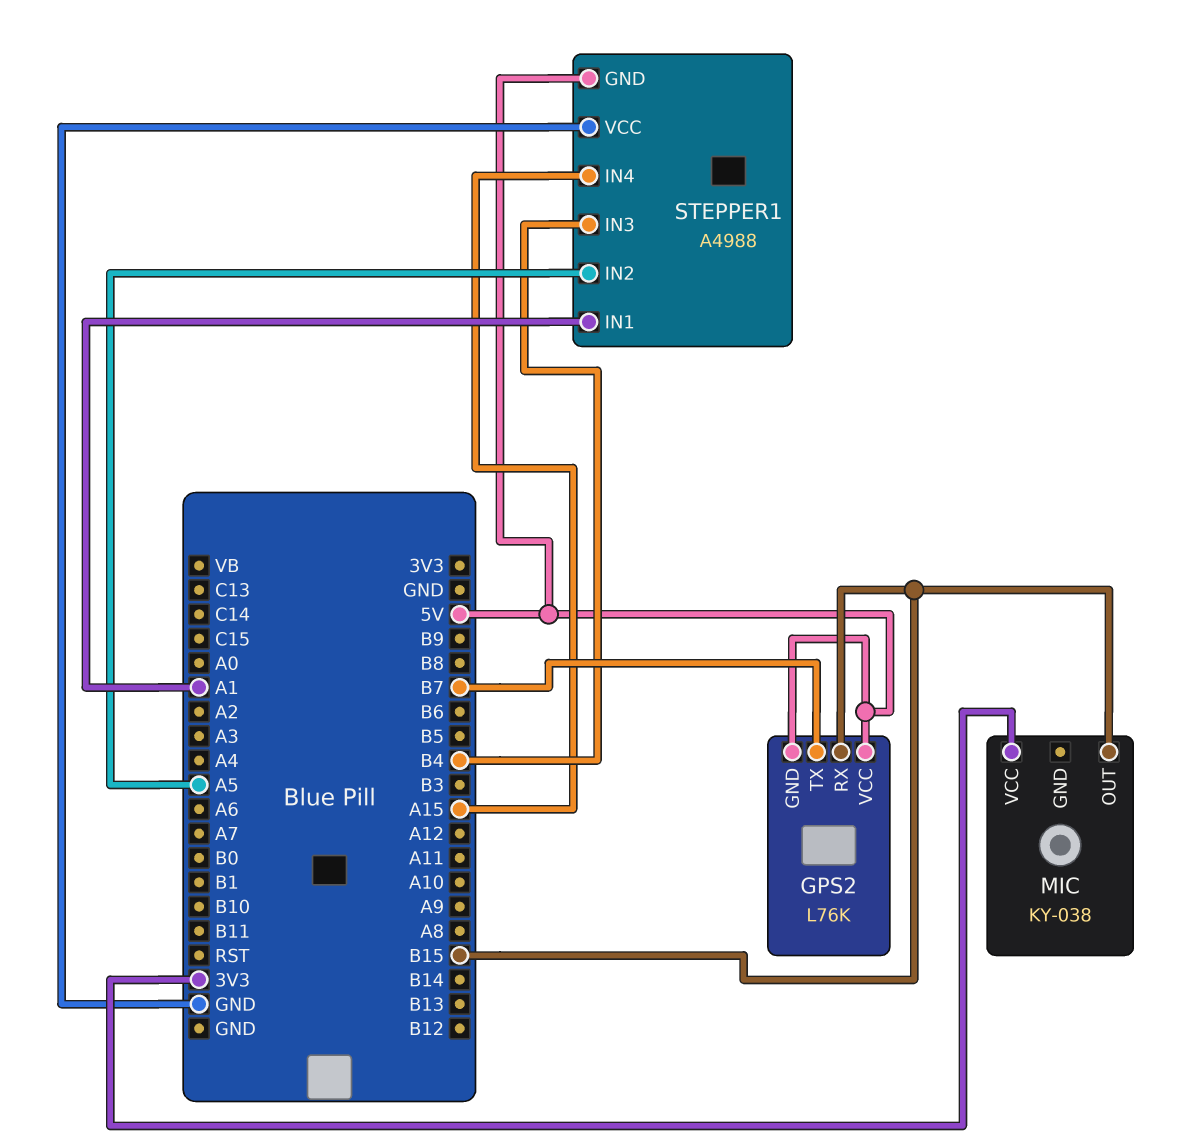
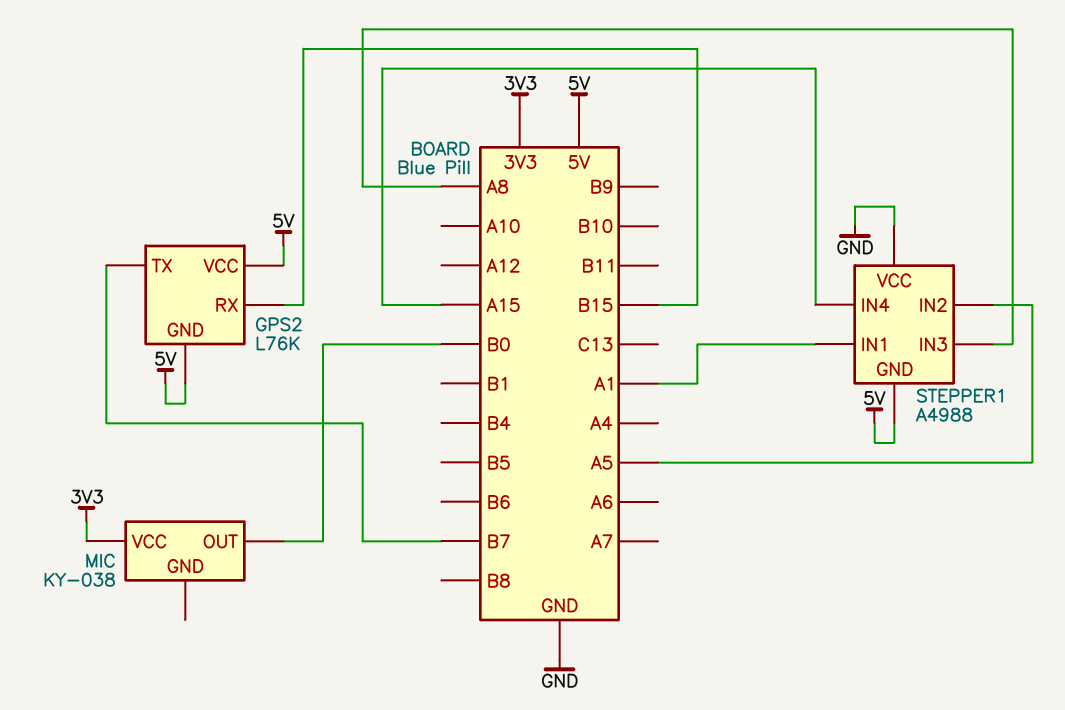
MIC pin OUT: B15 -> B0
STEPPER1 pin IN3: B4 -> A8

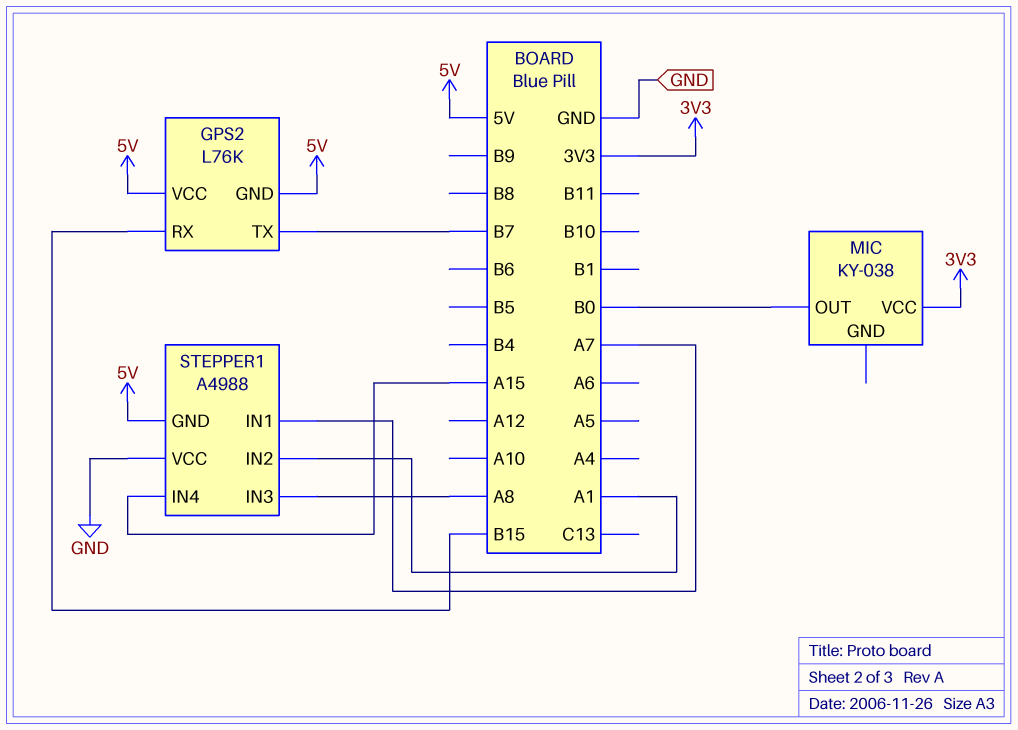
STEPPER1 pin IN1: A1 -> A7
STEPPER1 pin IN2: A5 -> A1

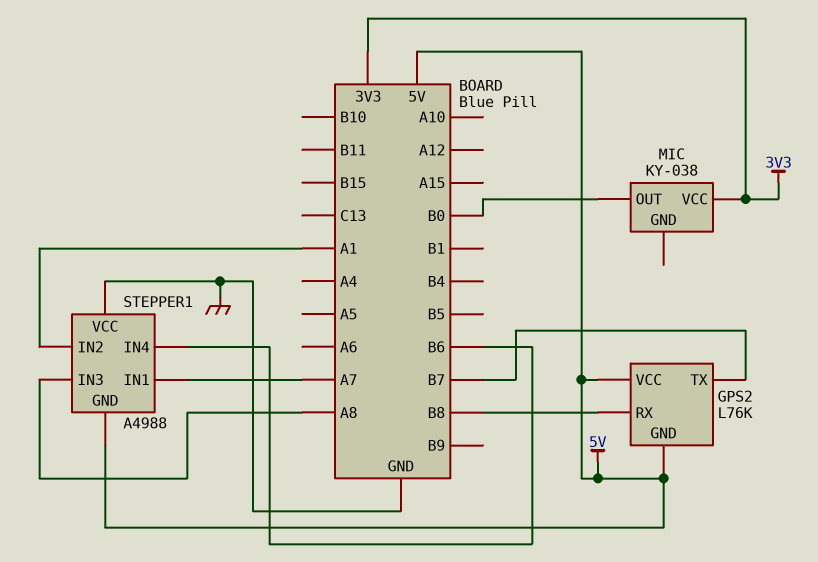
GPS2 pin RX: B15 -> B8
STEPPER1 pin IN4: A15 -> B6

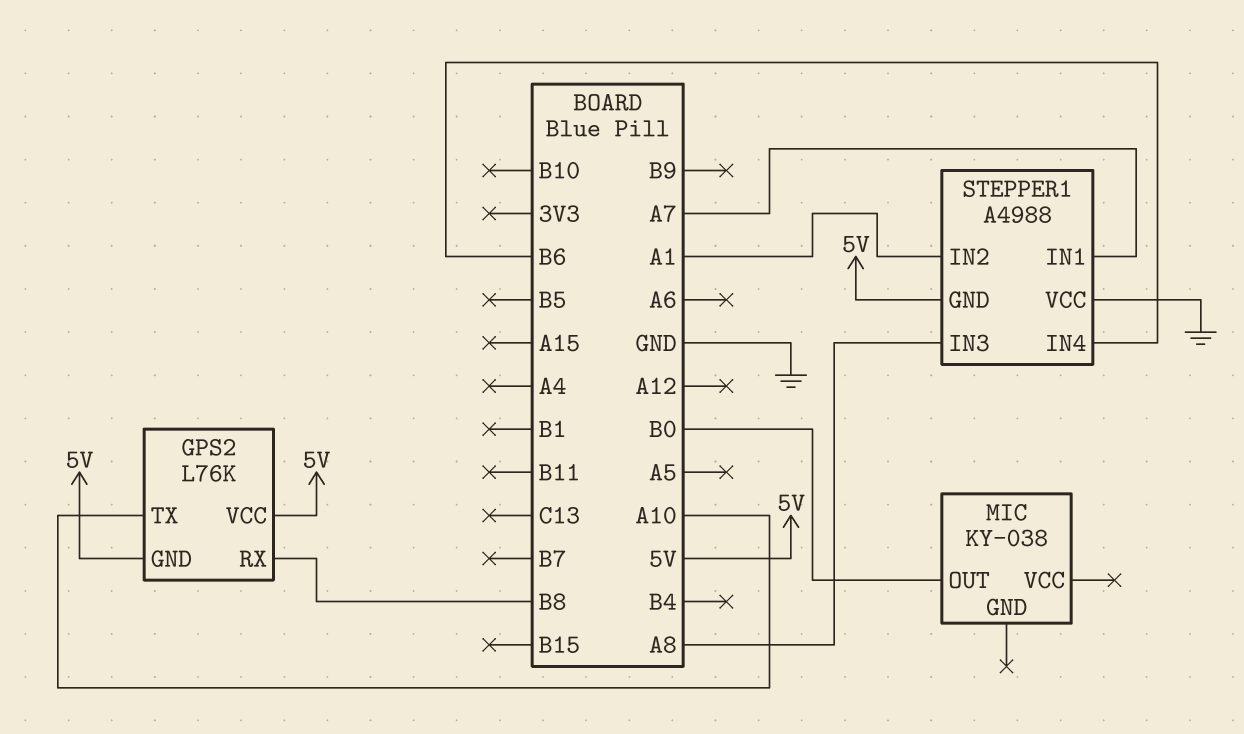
GPS2 pin TX: B7 -> A10
MIC pin VCC: 3V3 -> none

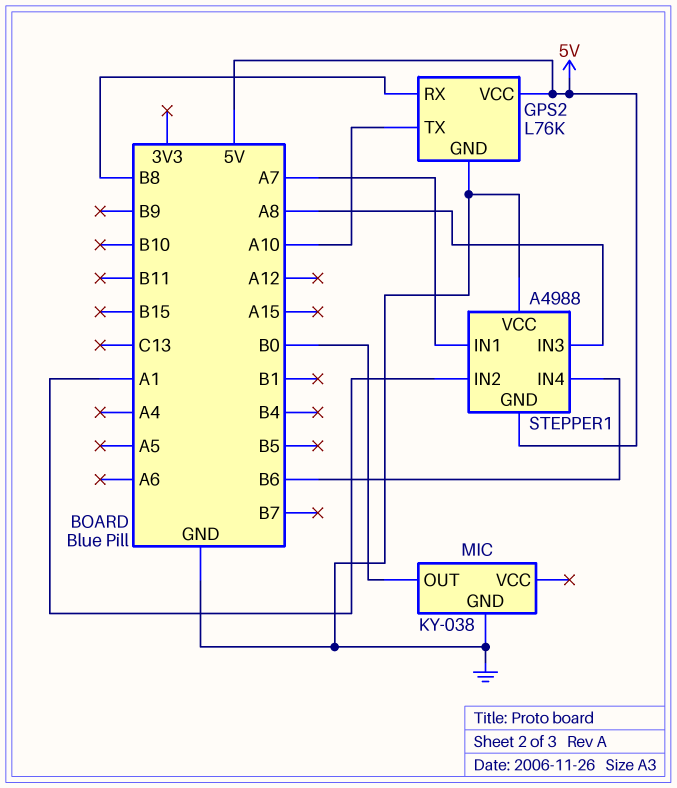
GPS2 pin GND: 5V -> GND
MIC pin GND: none -> GND

